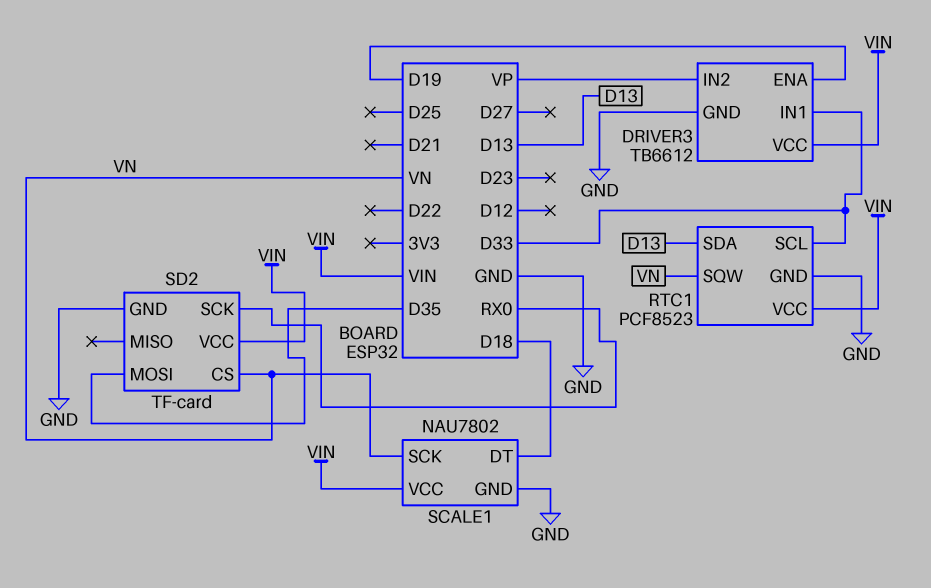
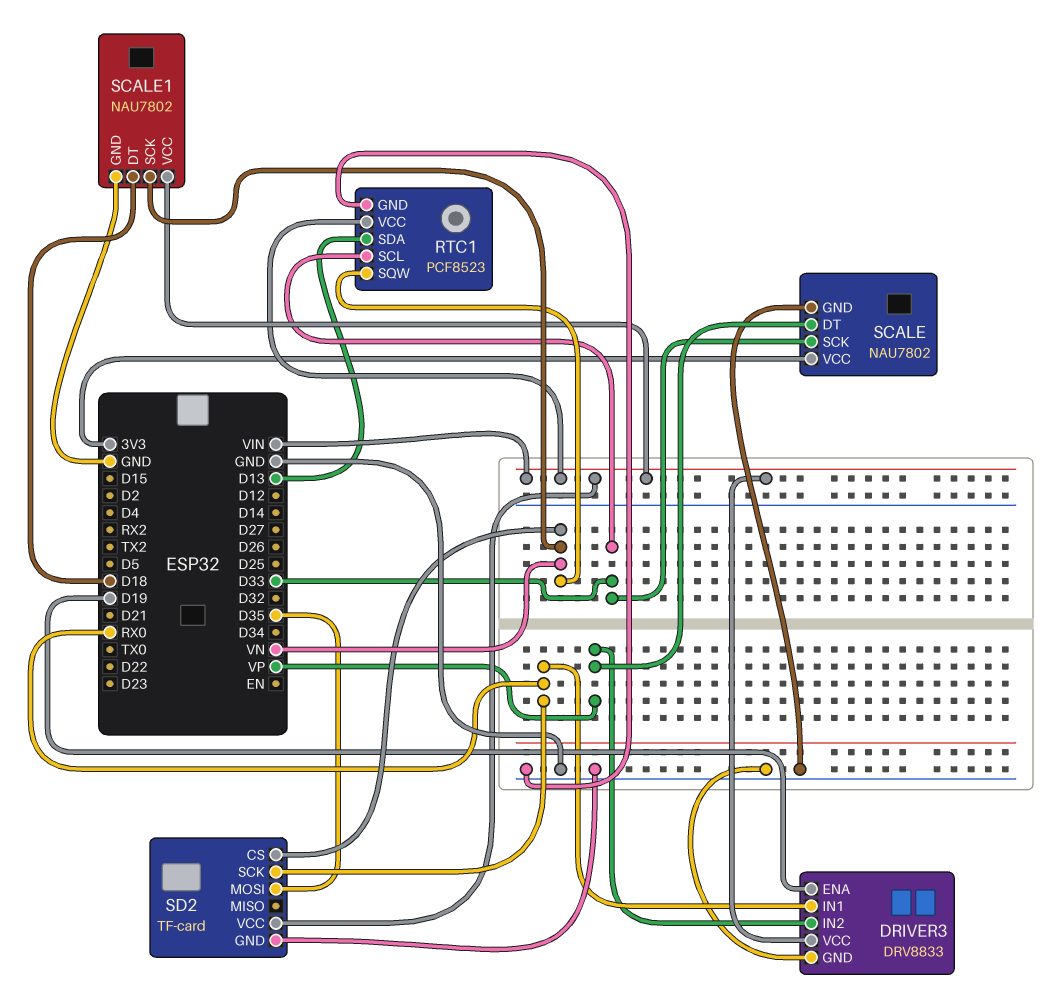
DRIVER3: TB6612 -> DRV8833
DRIVER3 pin IN1: D33 -> RX0
SCALE: none -> NAU7802
SCALE pin DT: none -> VP
SCALE pin GND: none -> GND
SCALE pin SCK: none -> D33
SCALE pin VCC: none -> 3V3

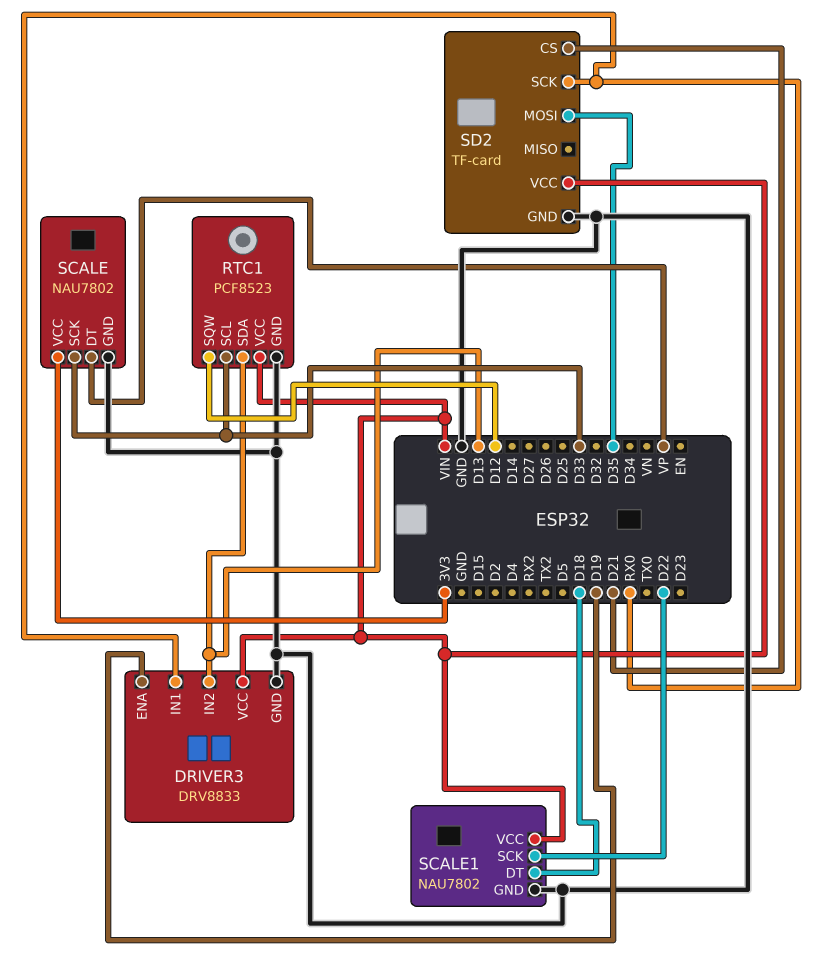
DRIVER3 pin IN2: VP -> D13
RTC1 pin SQW: VN -> D12
SCALE1 pin SCK: VN -> D22
SD2 pin CS: VN -> D21

